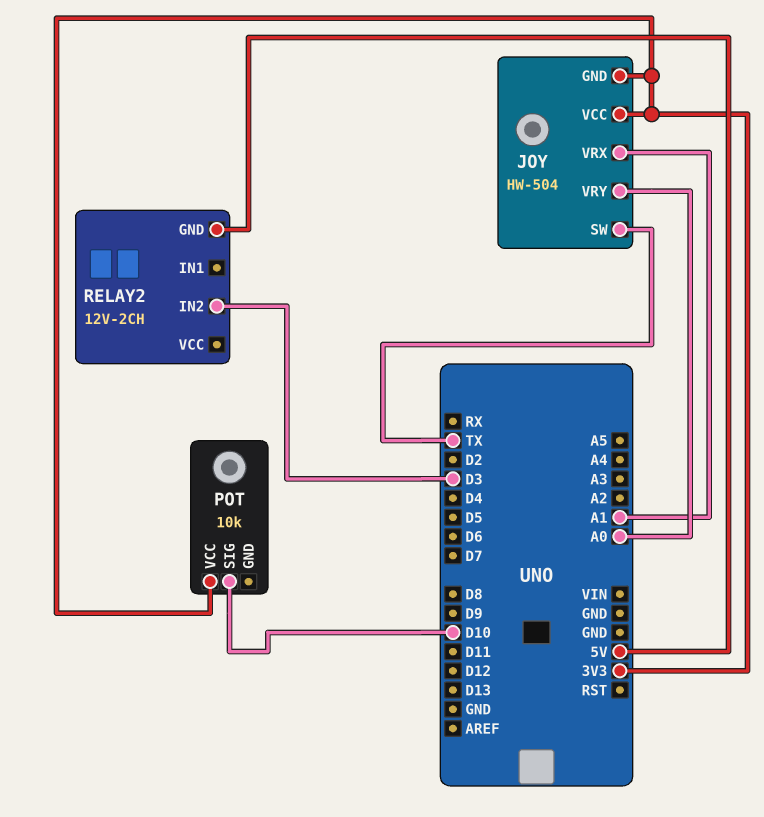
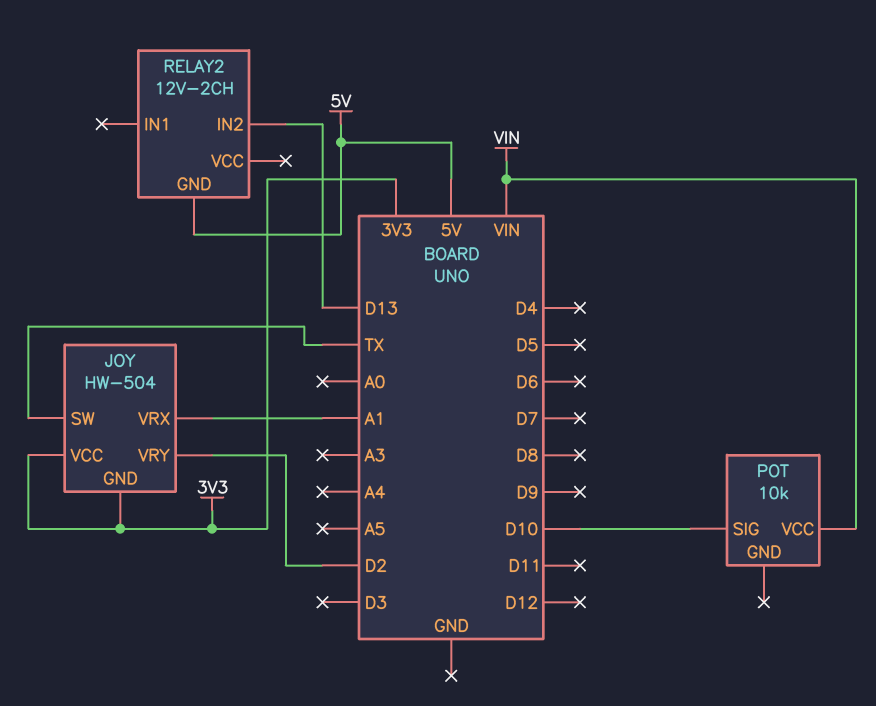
JOY pin VRY: A0 -> D2
POT pin VCC: 3V3 -> VIN
RELAY2 pin IN2: D3 -> D13

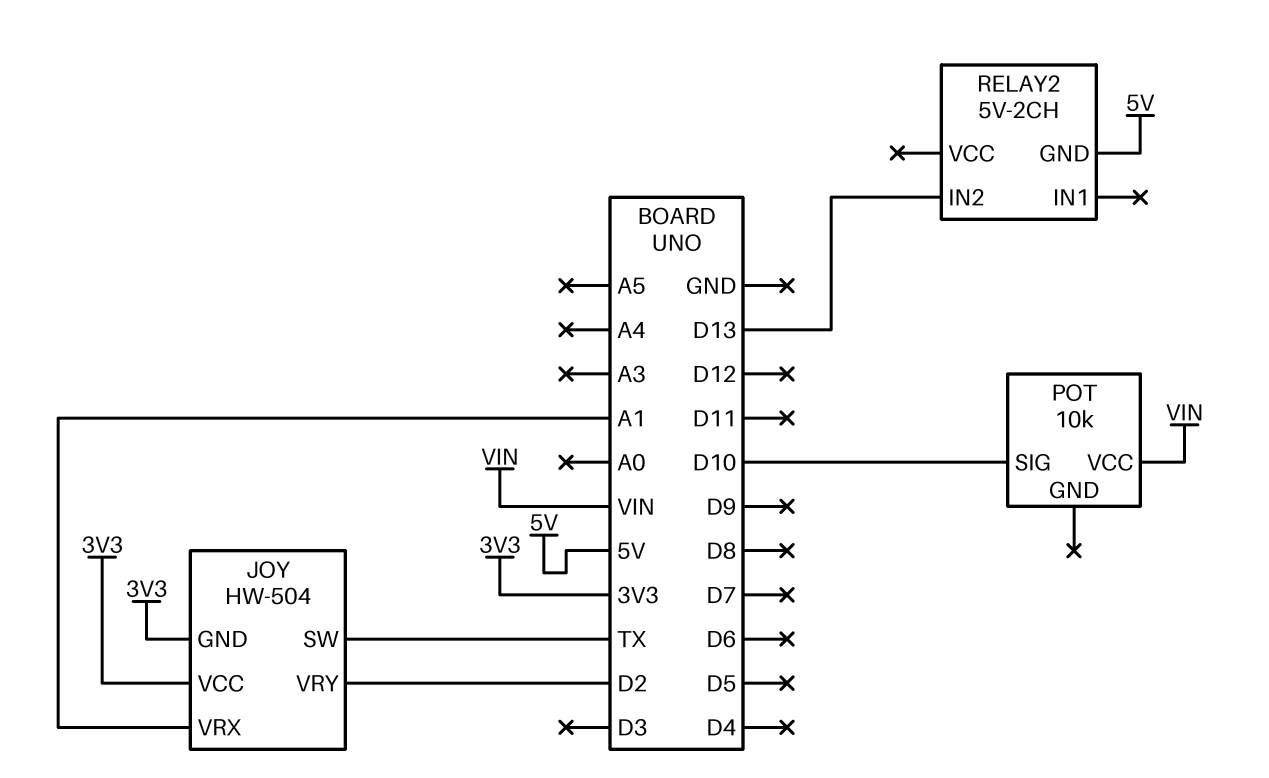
RELAY2: 12V-2CH -> 5V-2CH

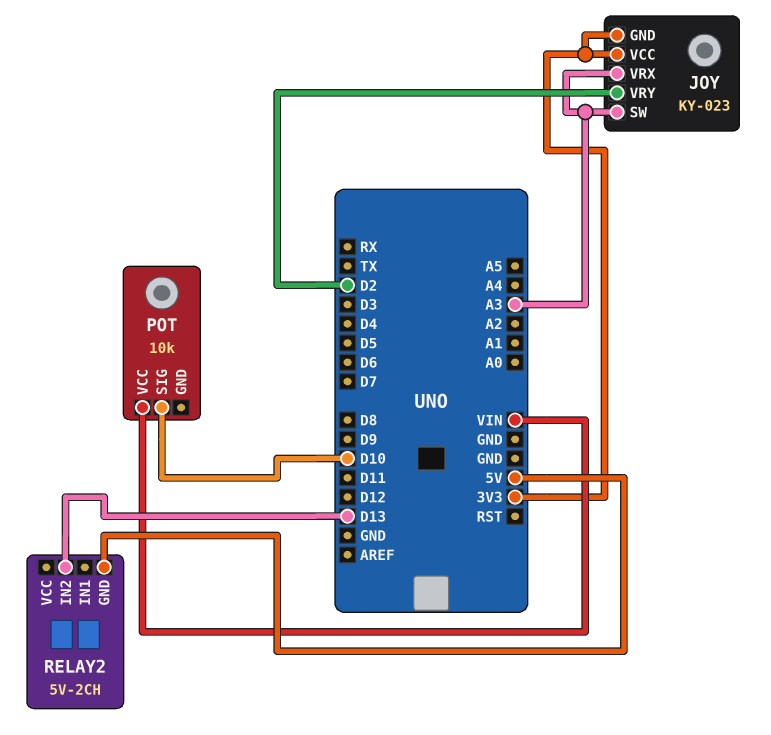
JOY: HW-504 -> KY-023
JOY pin SW: TX -> A3
JOY pin VRX: A1 -> A3

